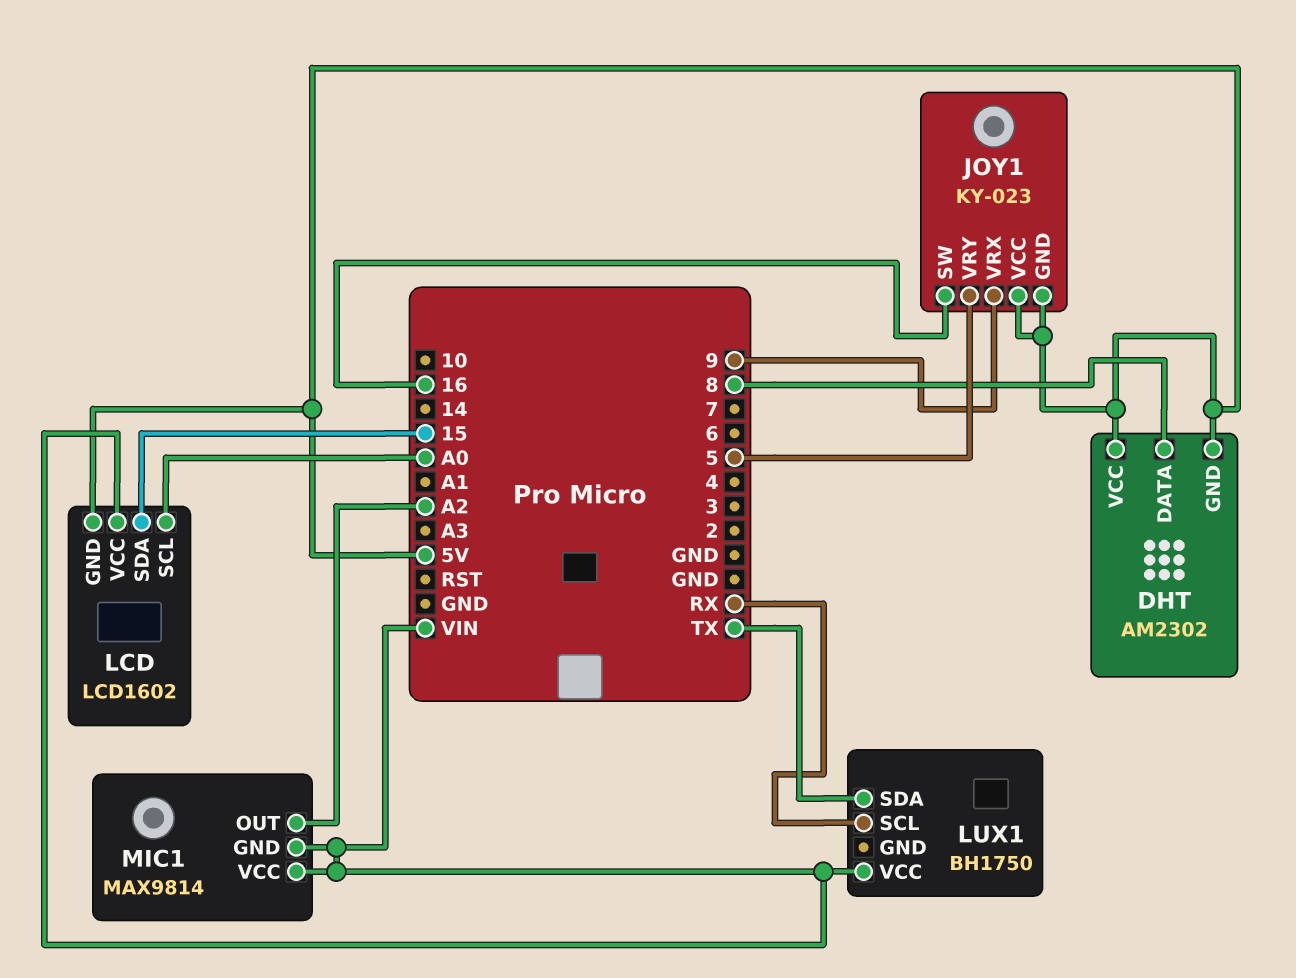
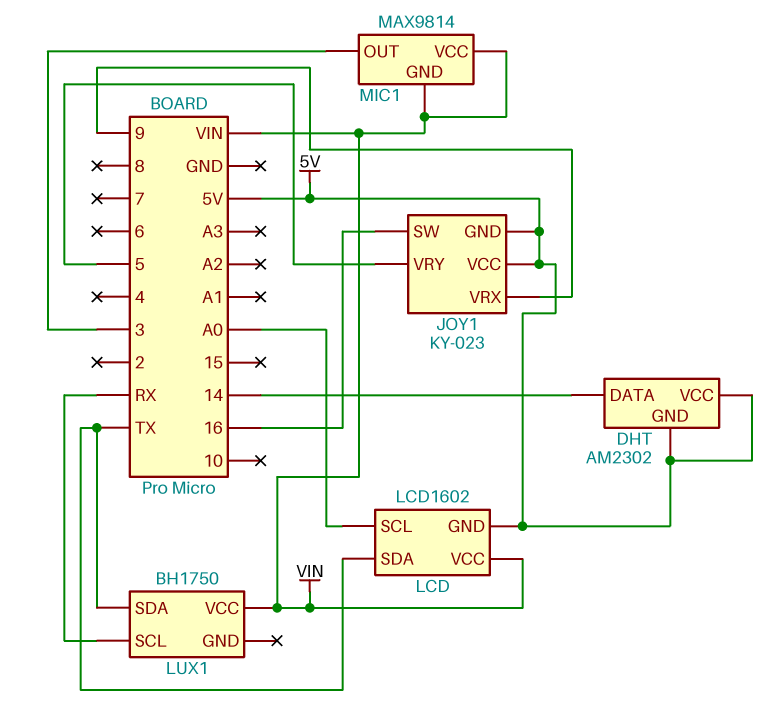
DHT pin DATA: 8 -> 14
LCD pin SDA: 15 -> TX
MIC1 pin OUT: A2 -> 3

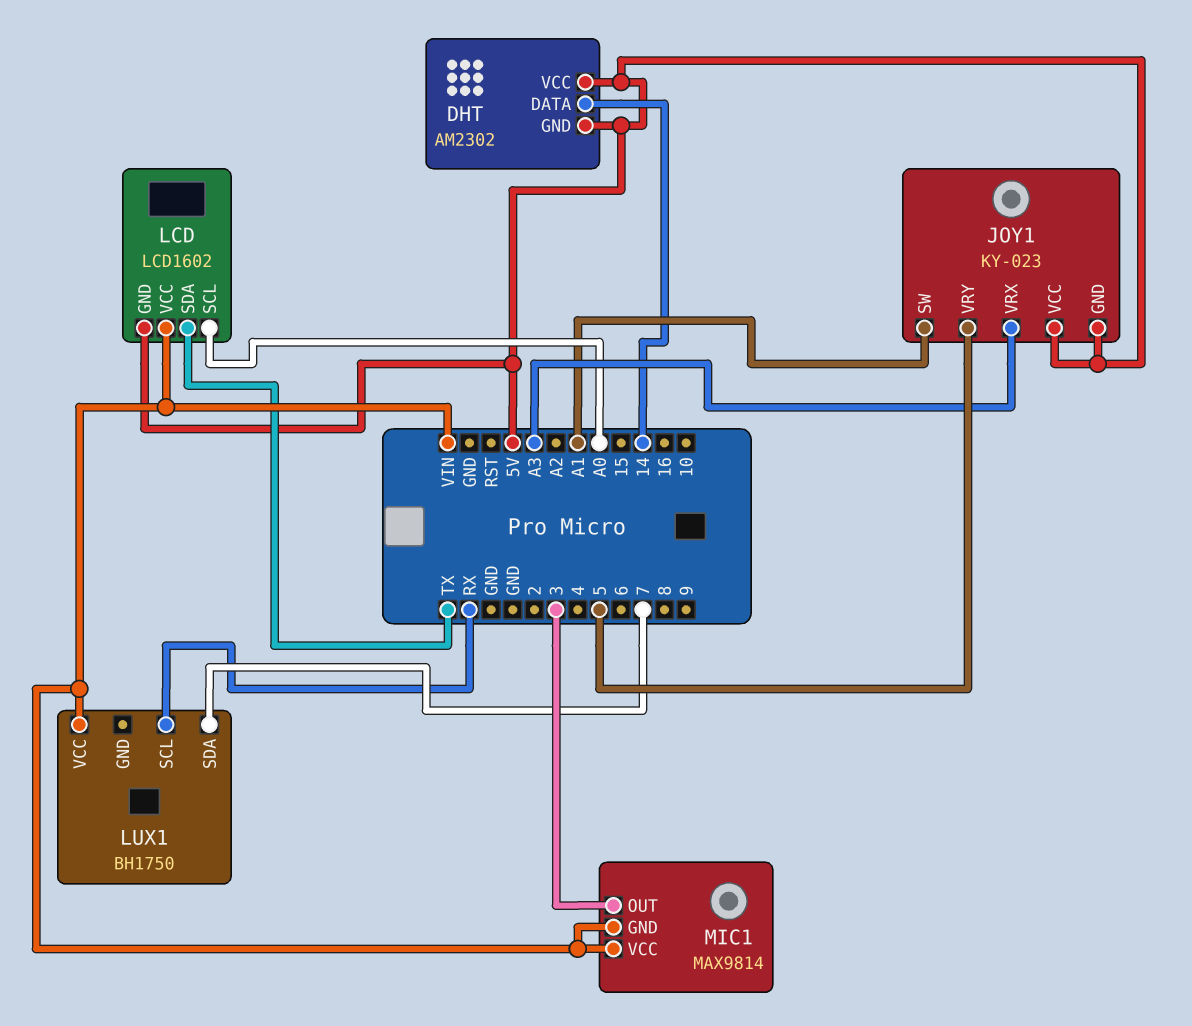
JOY1 pin SW: 16 -> A1
JOY1 pin VRX: 9 -> A3
LUX1 pin SDA: TX -> 7

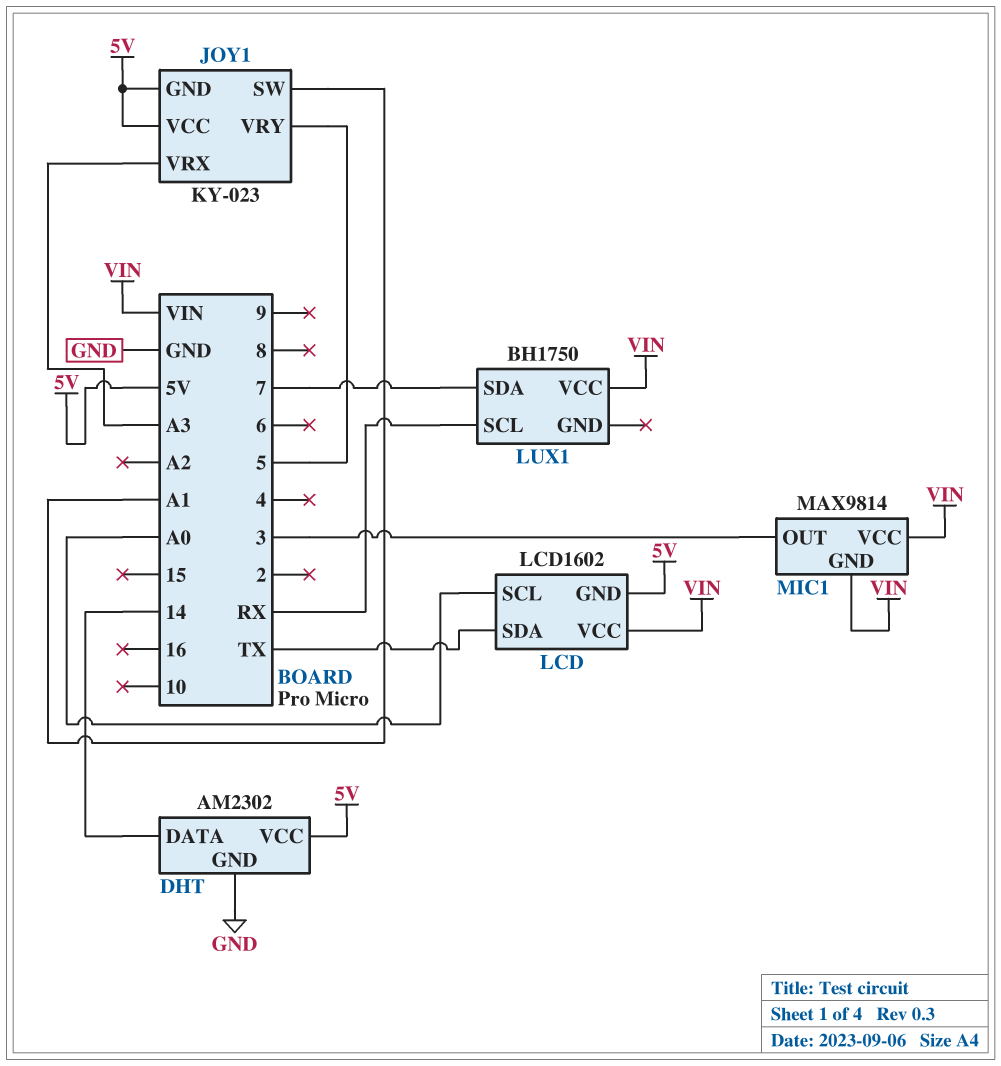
DHT pin GND: 5V -> GND

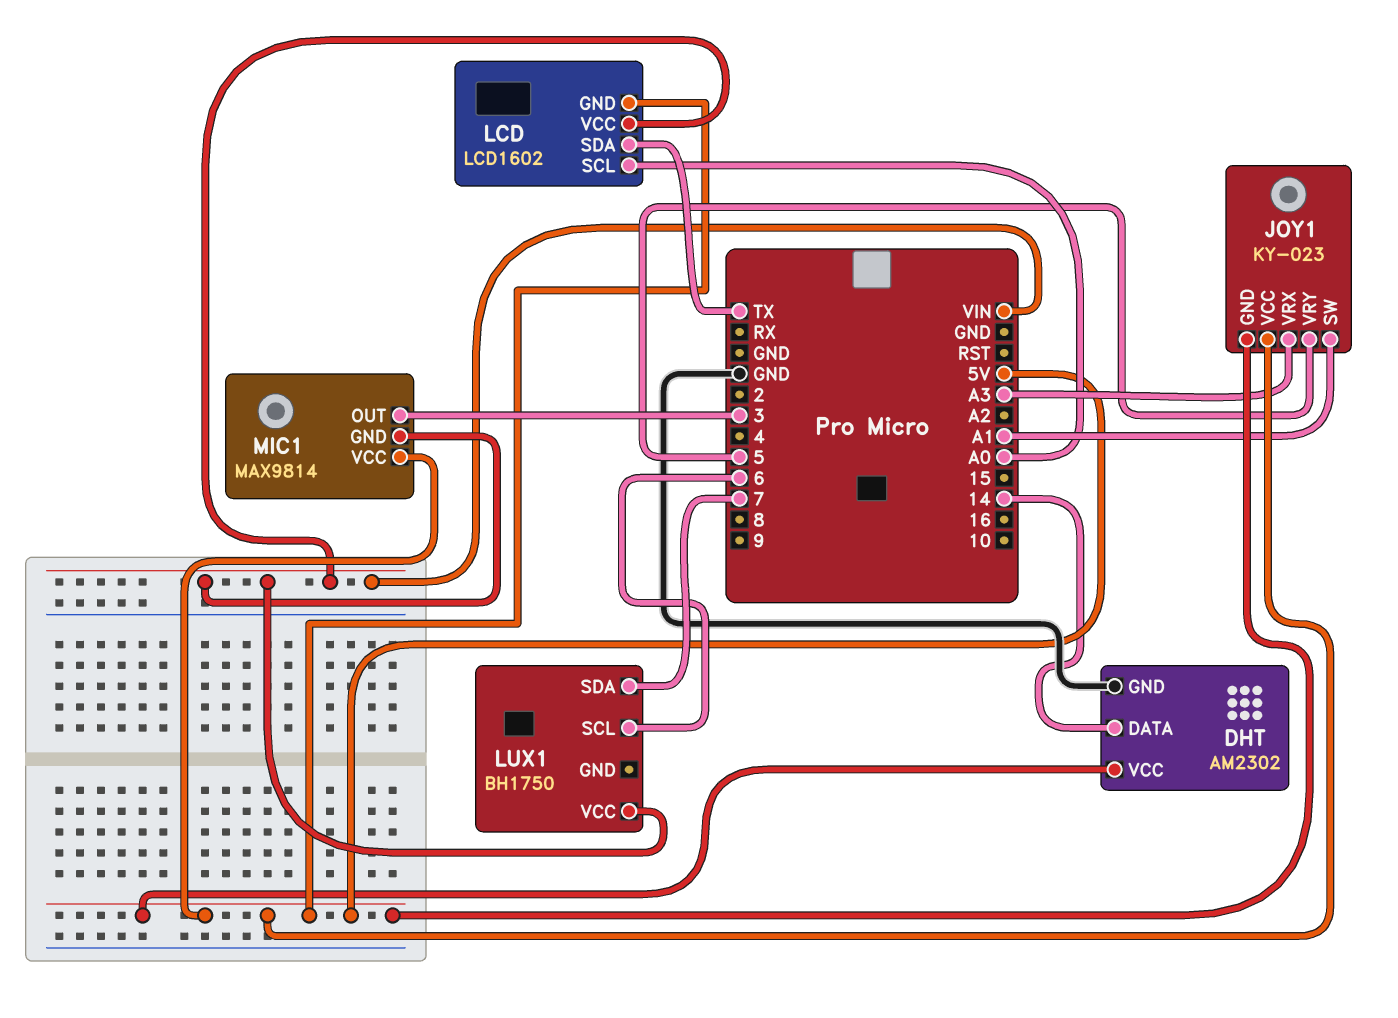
LUX1 pin SCL: RX -> 6
MIC1 pin VCC: VIN -> 5V

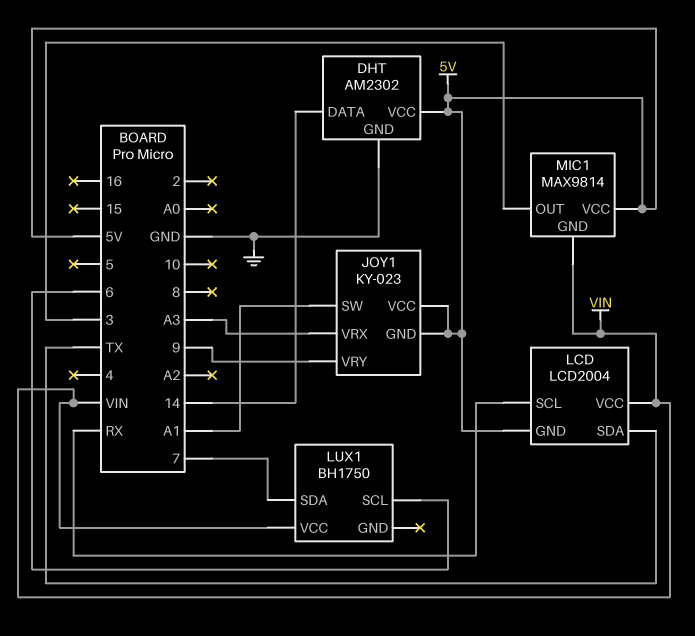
JOY1 pin VRY: 5 -> 9
LCD: LCD1602 -> LCD2004
LCD pin SCL: A0 -> RX

